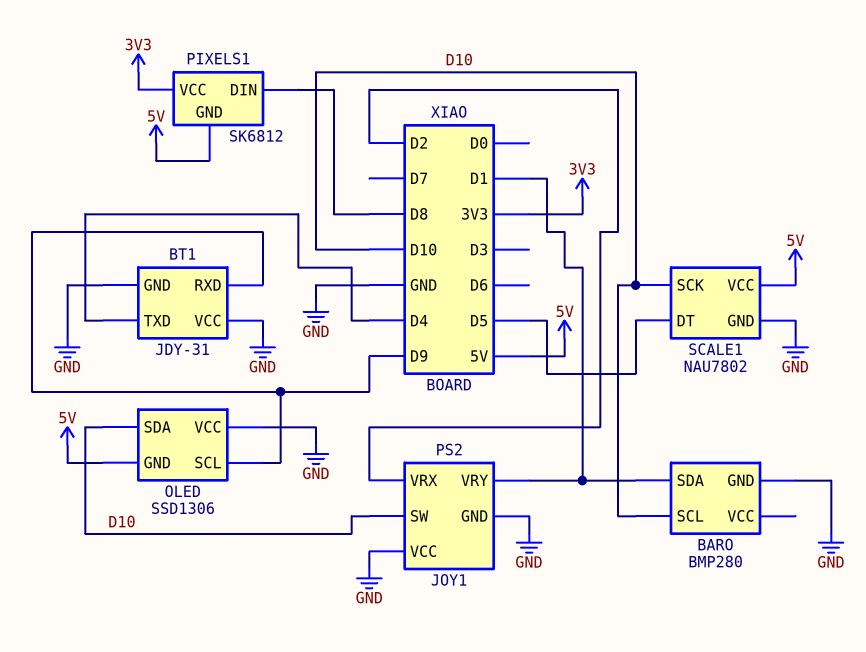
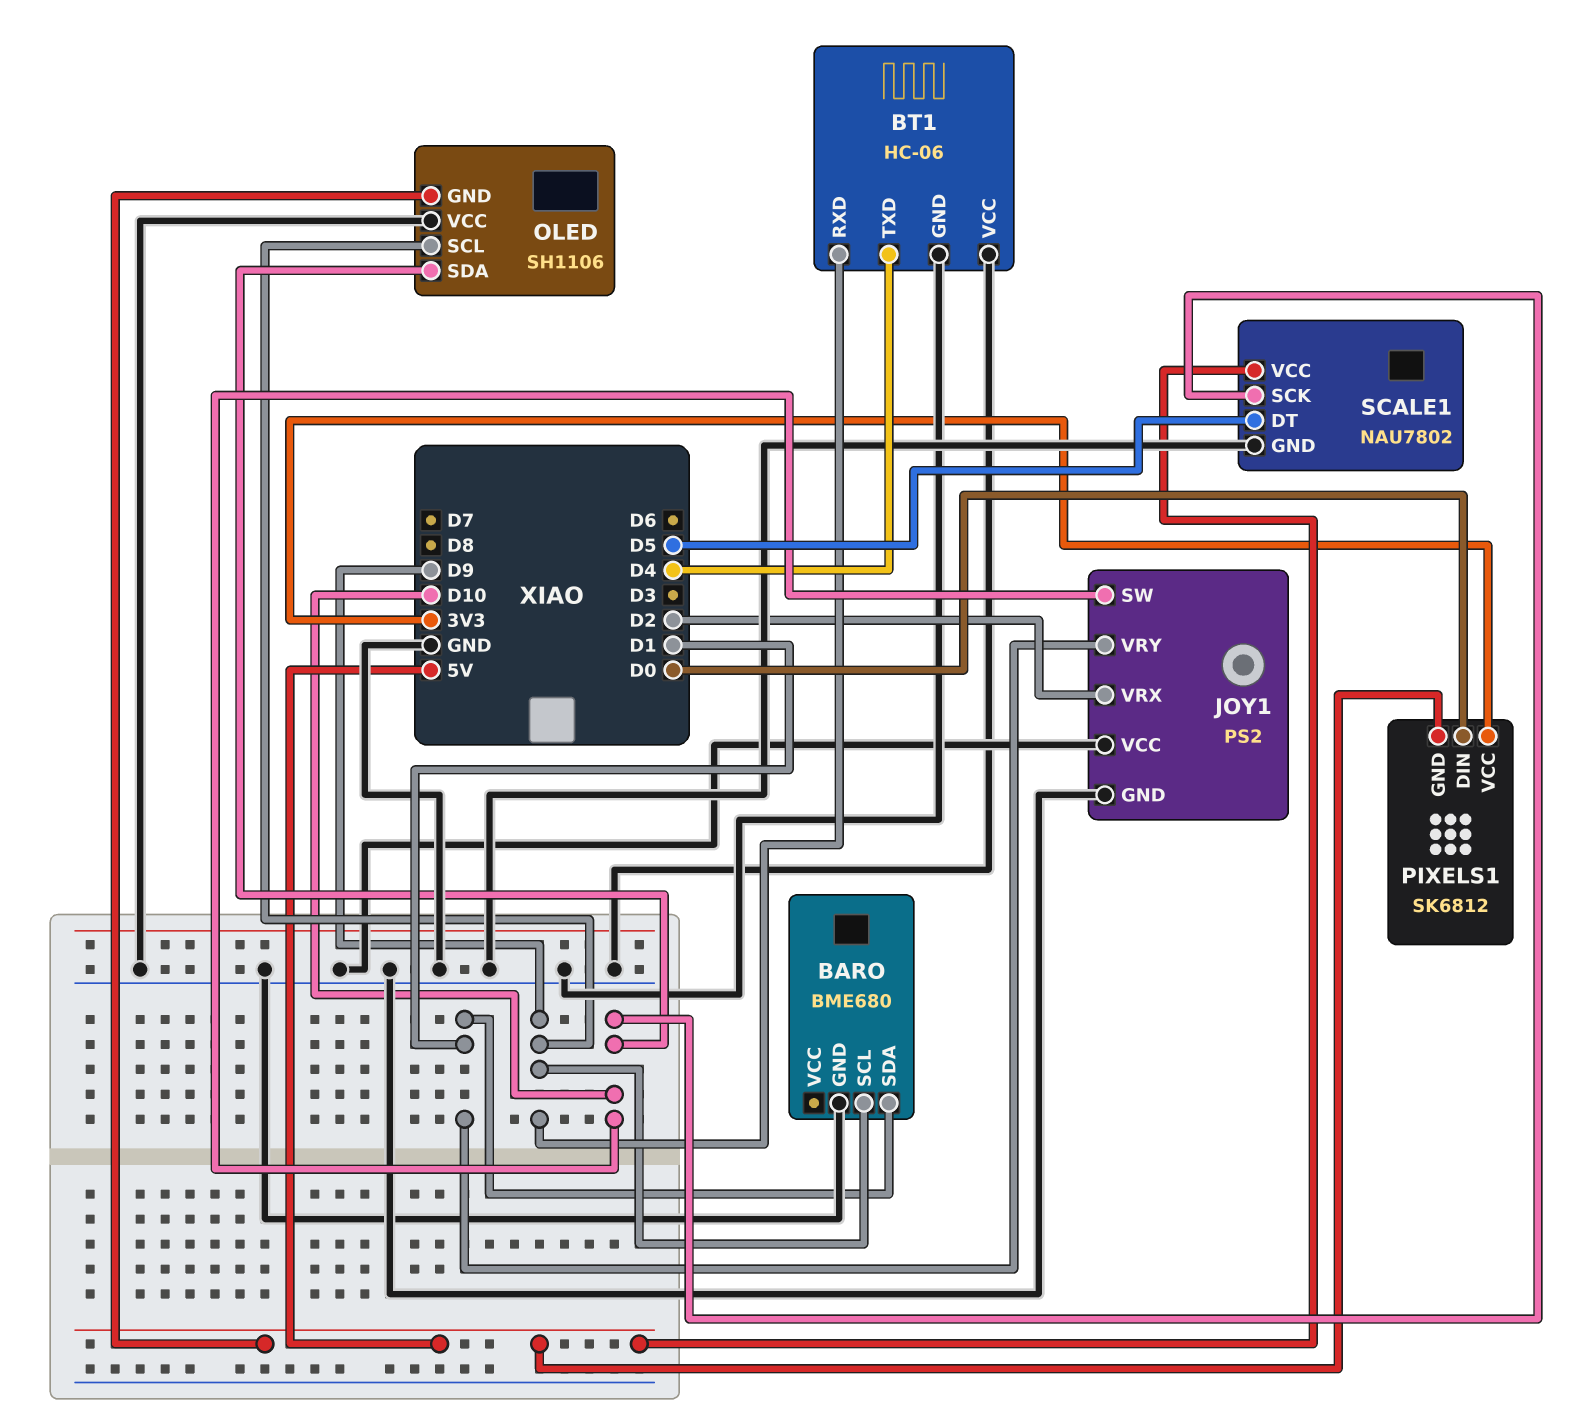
BARO: BMP280 -> BME680
BARO pin SCL: D10 -> D9
BT1: JDY-31 -> HC-06
OLED: SSD1306 -> SH1106
PIXELS1 pin DIN: D8 -> D0

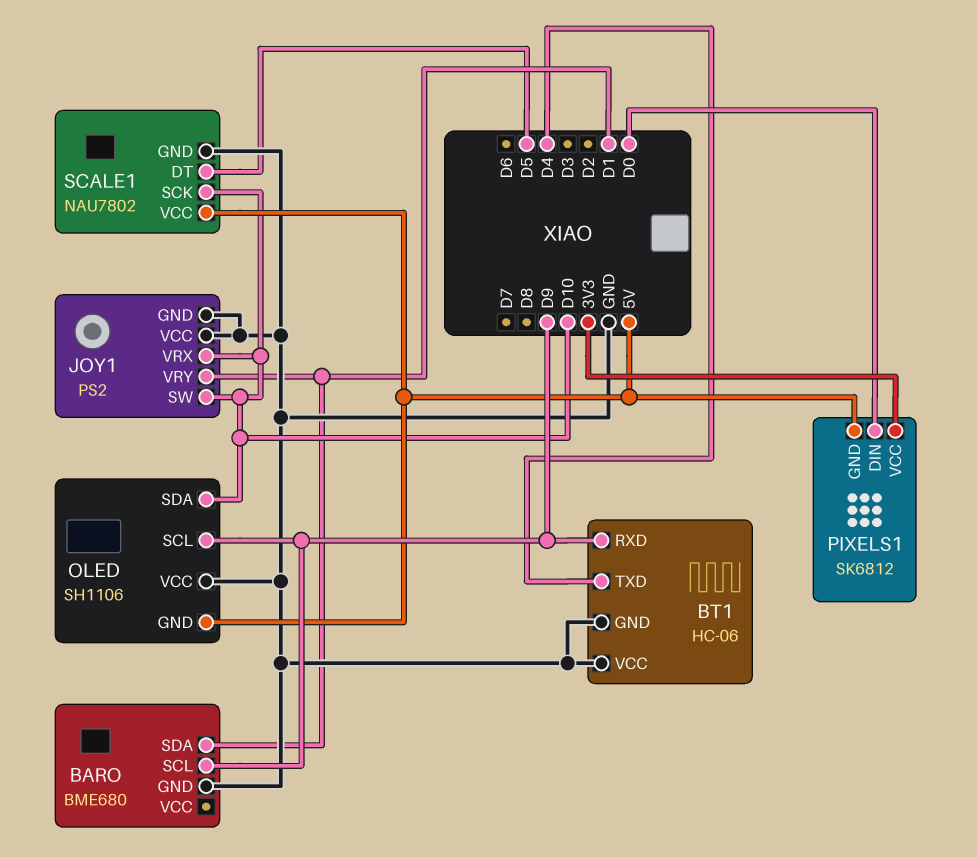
JOY1 pin VRX: D2 -> D10

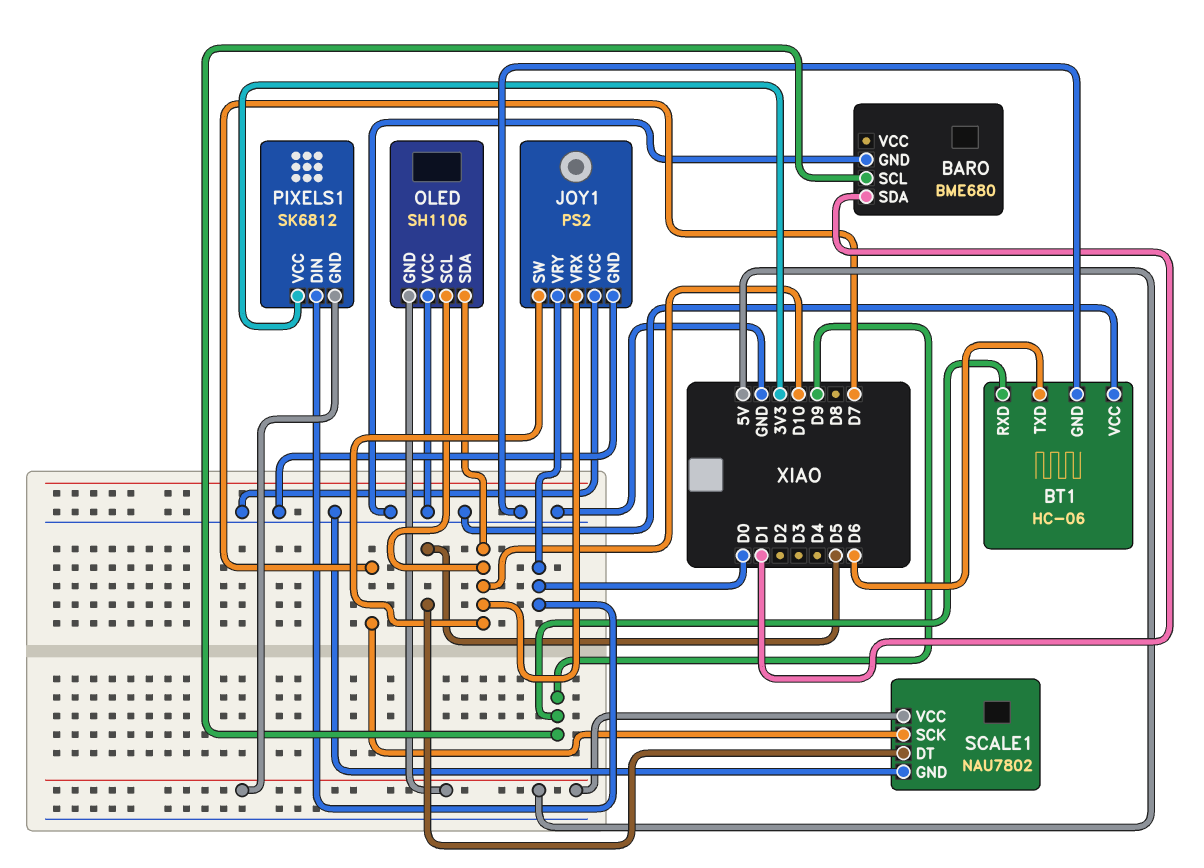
BT1 pin TXD: D4 -> D6
JOY1 pin VRY: D1 -> D0
OLED pin SCL: D9 -> D10
SCALE1 pin SCK: D10 -> D7

